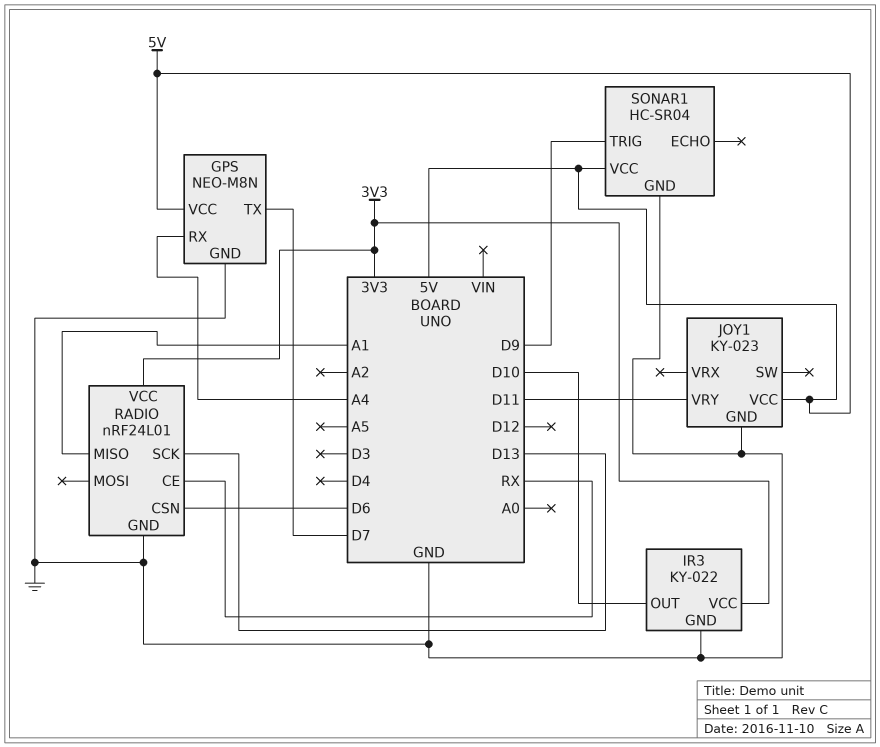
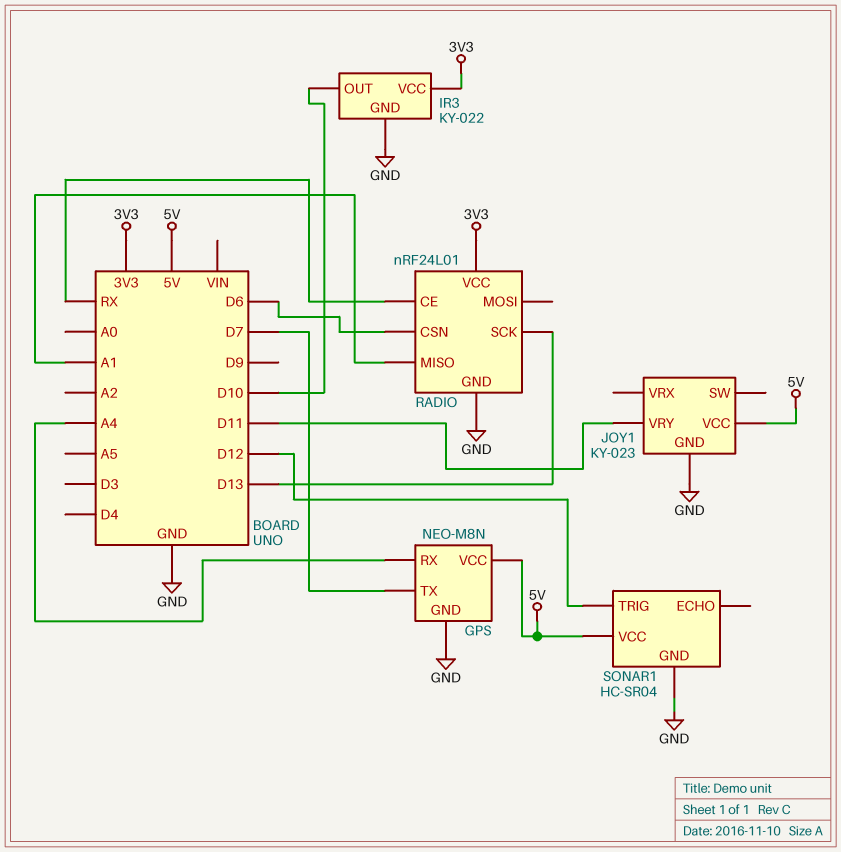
SONAR1 pin TRIG: D9 -> D12

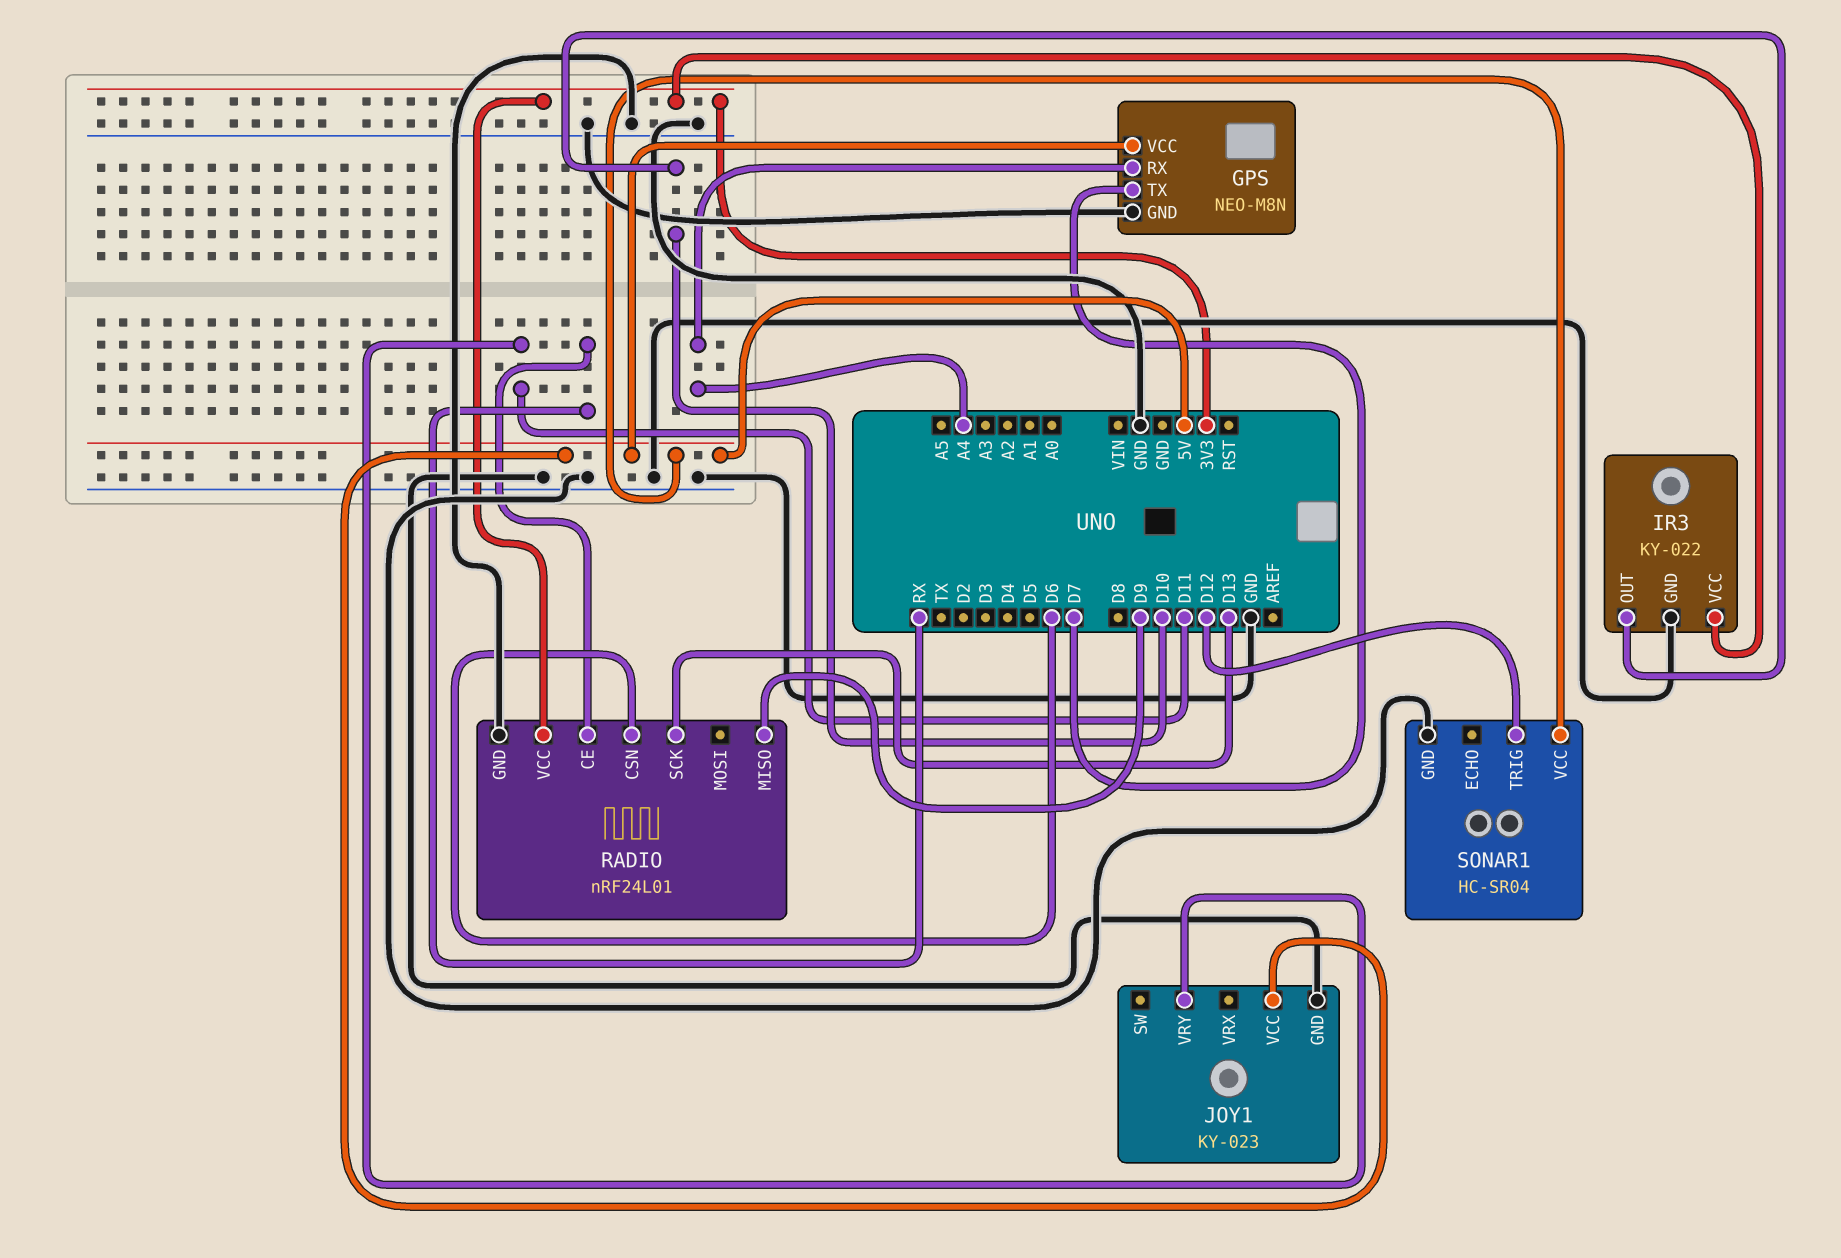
RADIO pin MISO: A1 -> D9

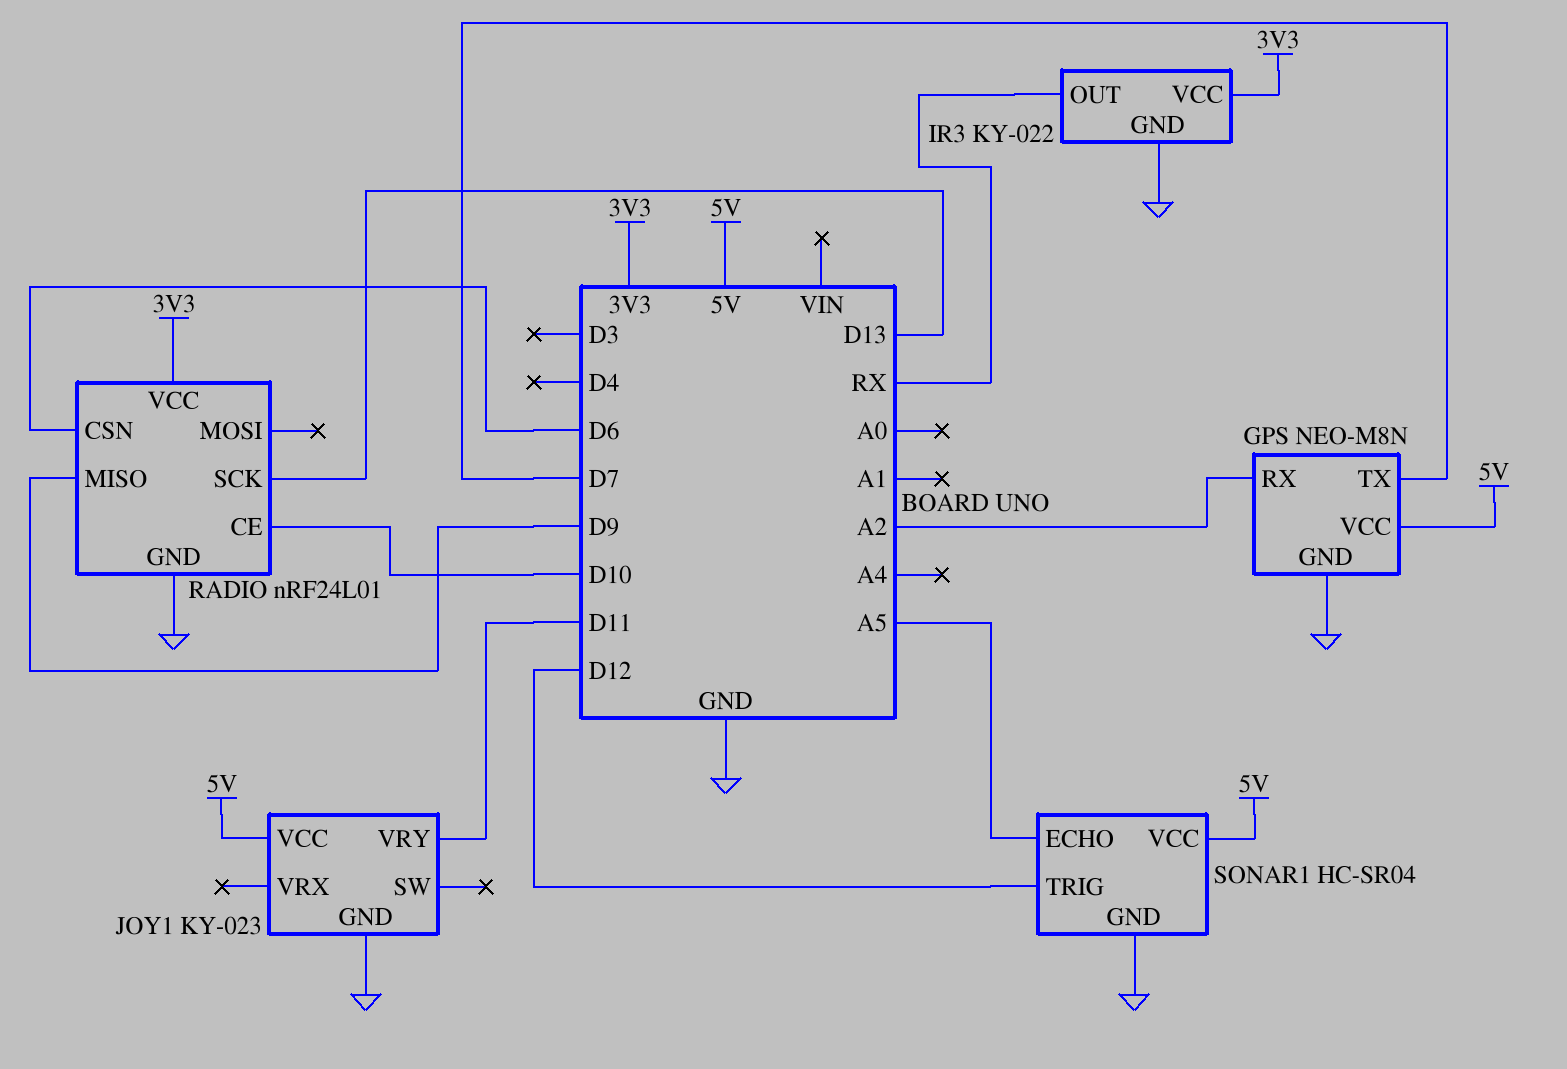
GPS pin RX: A4 -> A2
IR3 pin OUT: D10 -> RX
RADIO pin CE: RX -> D10
SONAR1 pin ECHO: none -> A5

